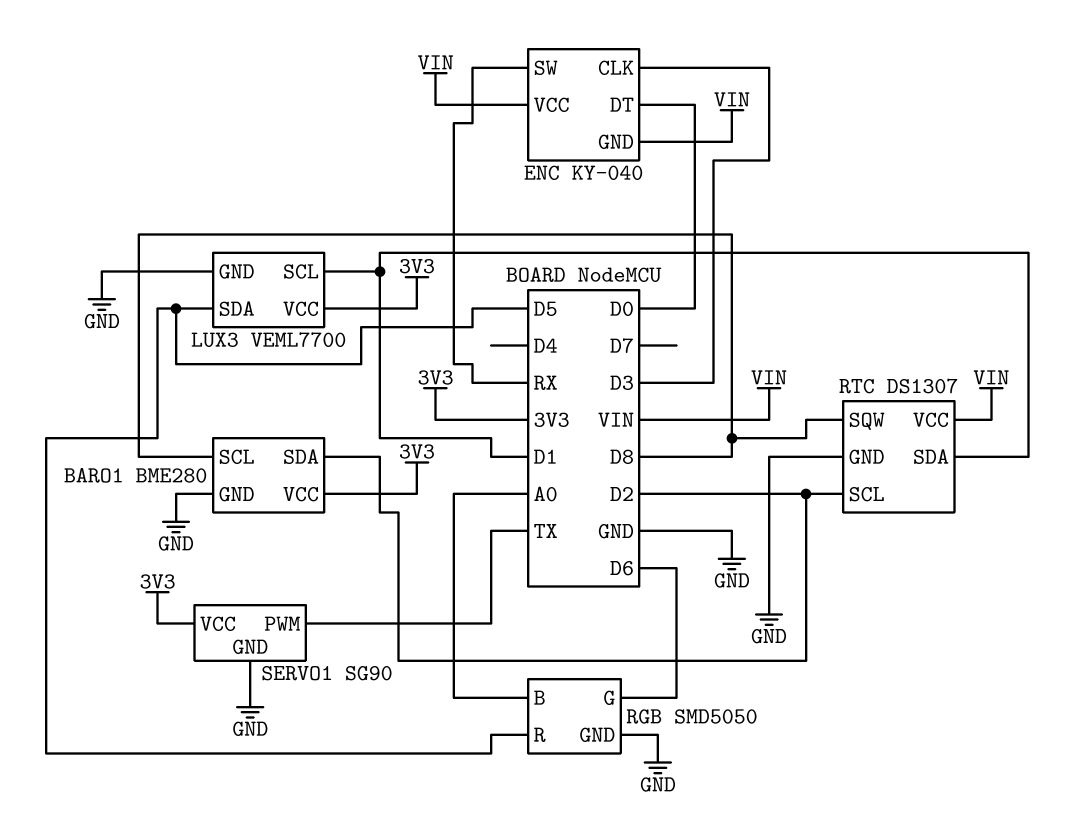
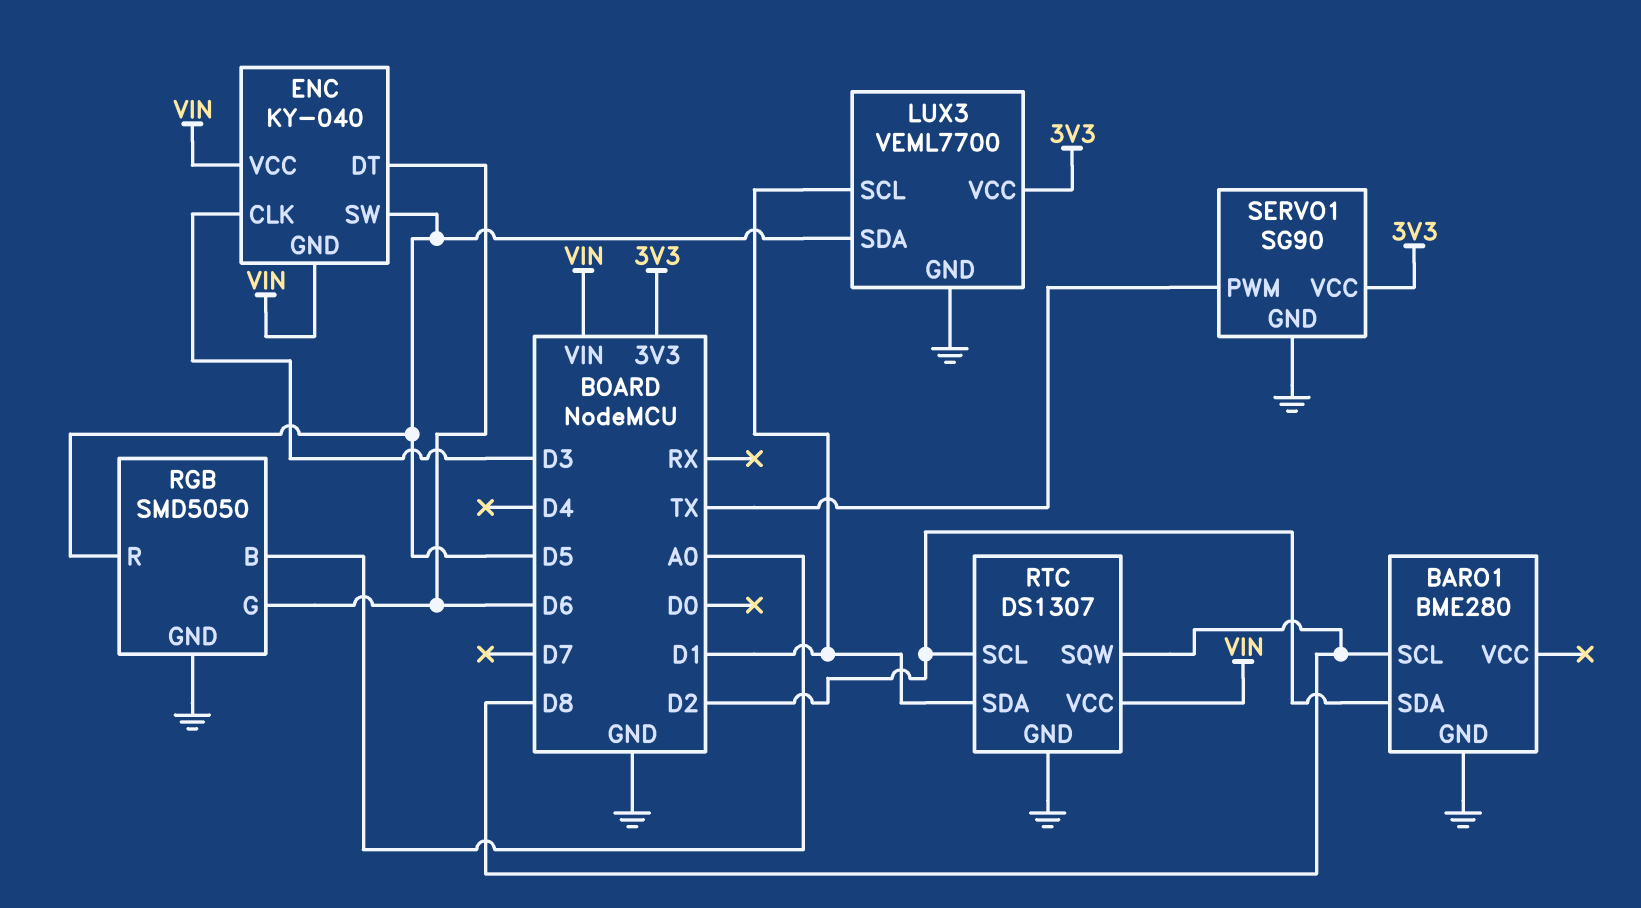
BARO1 pin VCC: 3V3 -> none
ENC pin DT: D0 -> D6
ENC pin SW: RX -> D5

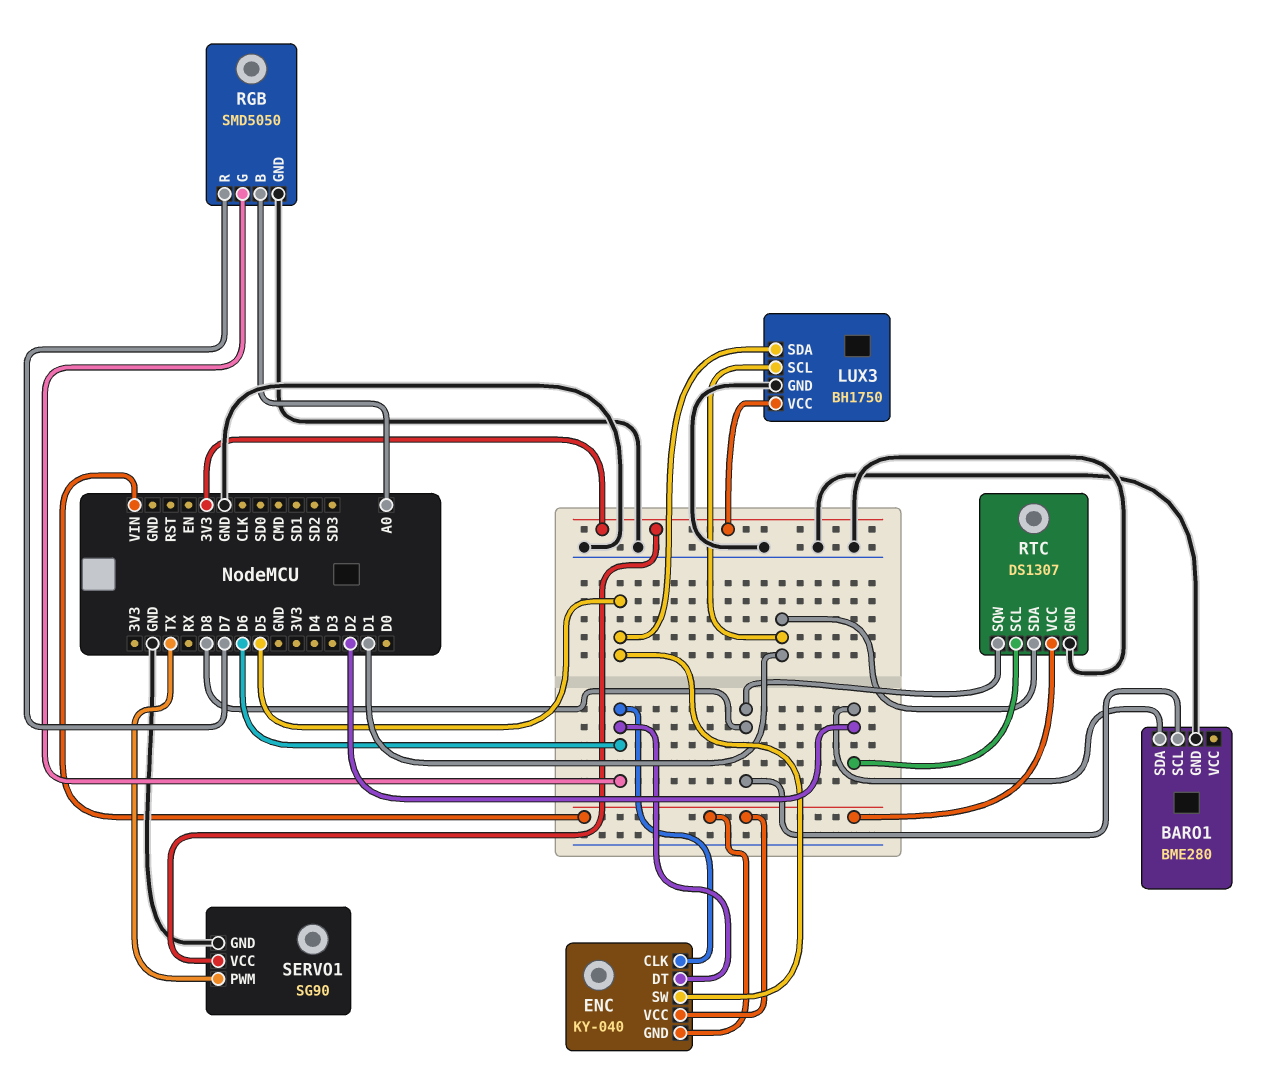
ENC pin CLK: D3 -> D6
LUX3: VEML7700 -> BH1750
RGB pin R: D5 -> D7

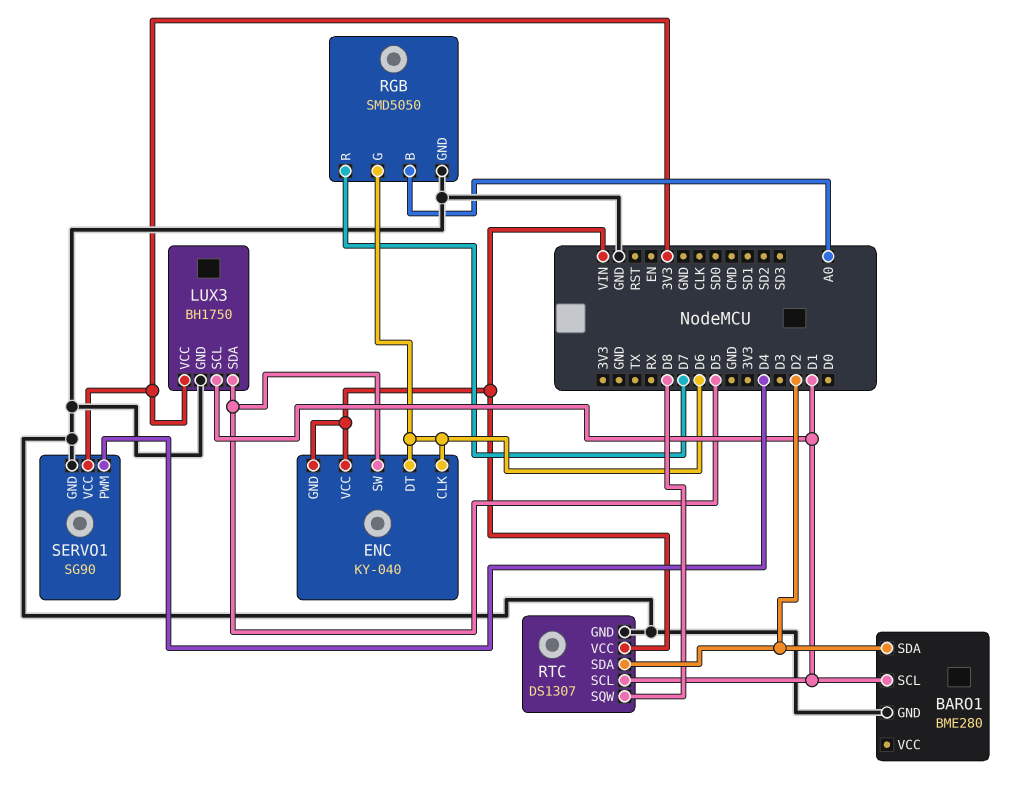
BARO1 pin SCL: D8 -> D1
RTC pin SCL: D2 -> D1
RTC pin SDA: D1 -> D2
SERVO1 pin PWM: TX -> D4

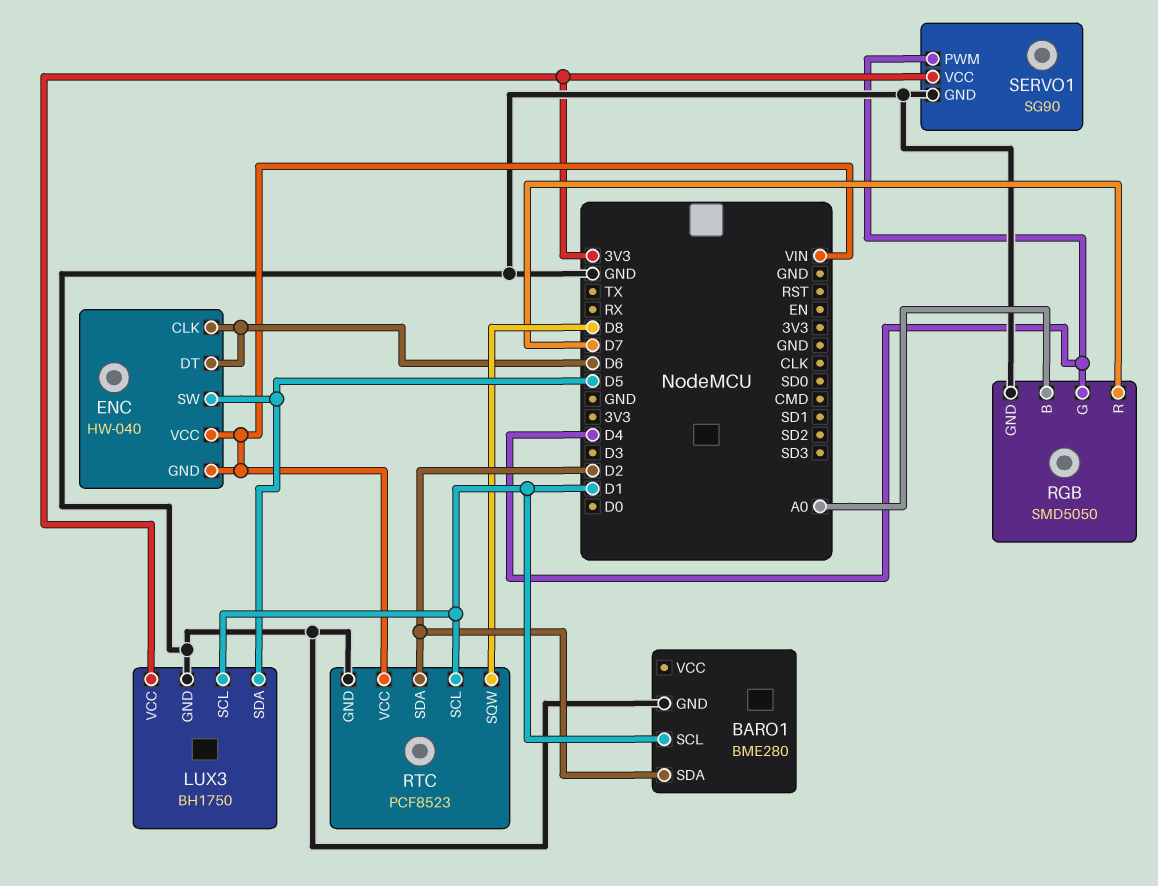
ENC: KY-040 -> HW-040
RGB pin G: D6 -> D4
RTC: DS1307 -> PCF8523

